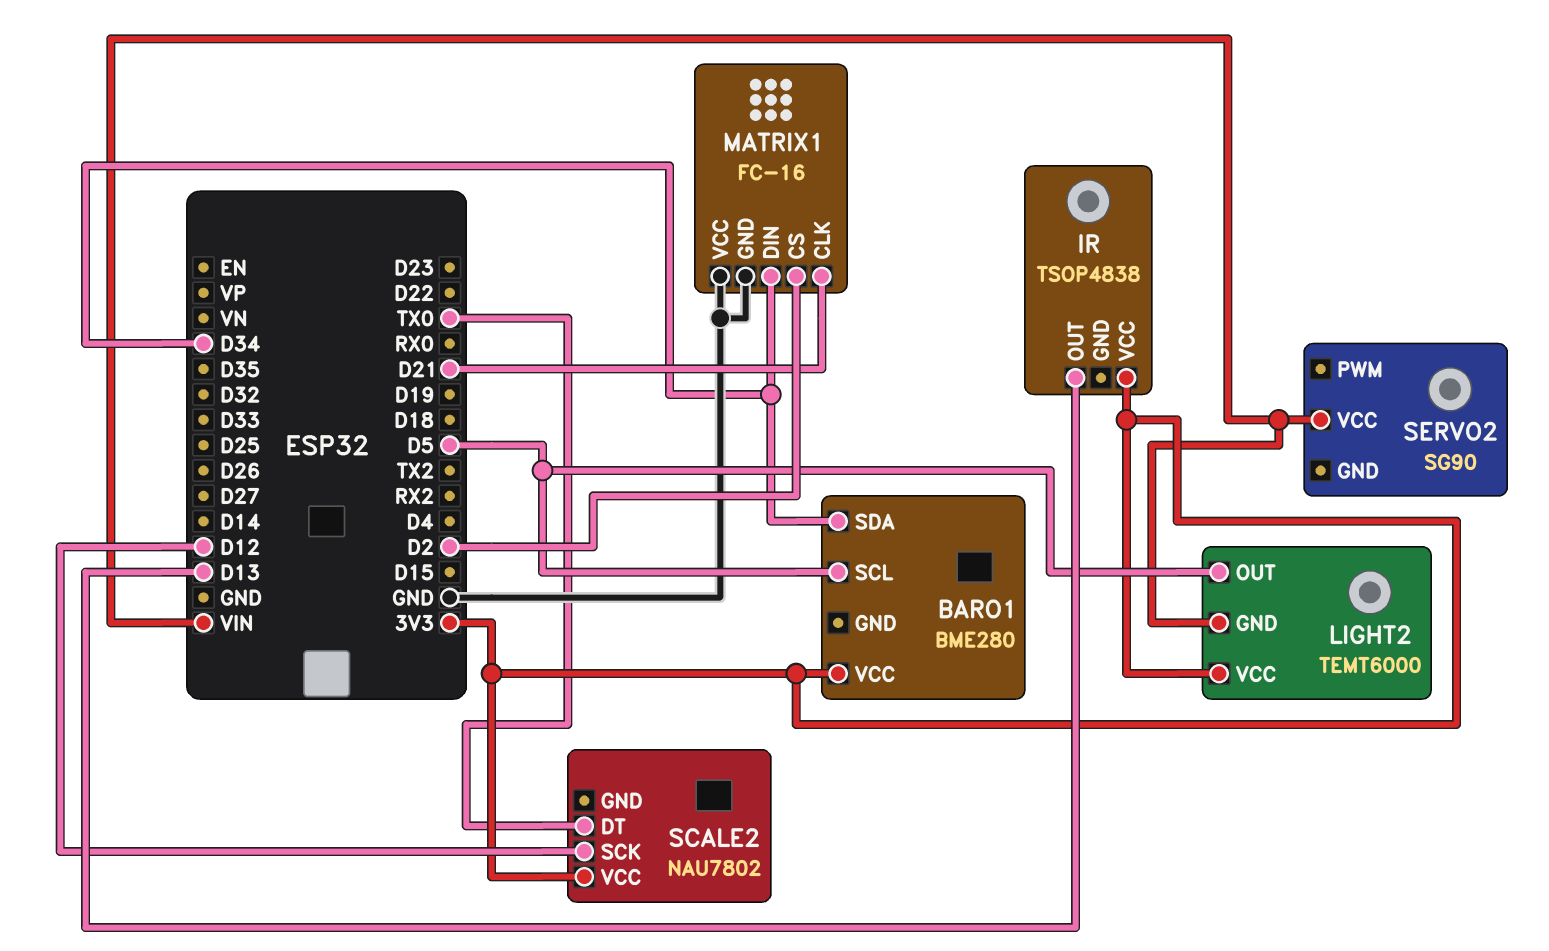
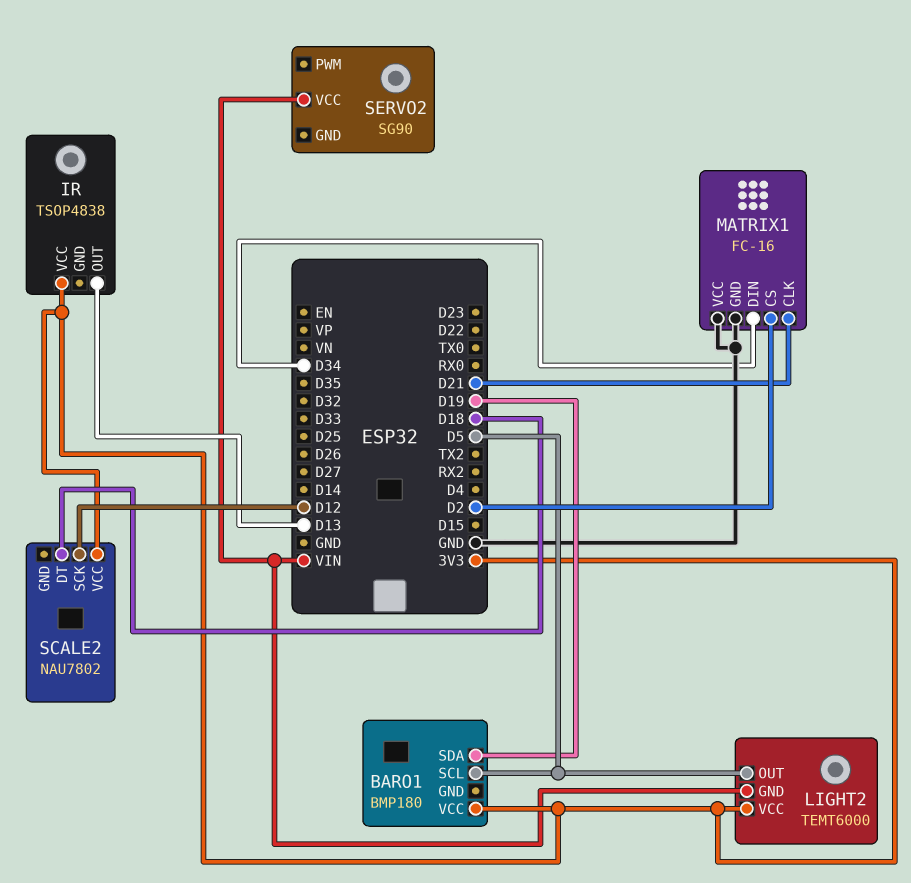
BARO1: BME280 -> BMP180
BARO1 pin SDA: D34 -> D19
SCALE2 pin DT: TX0 -> D18

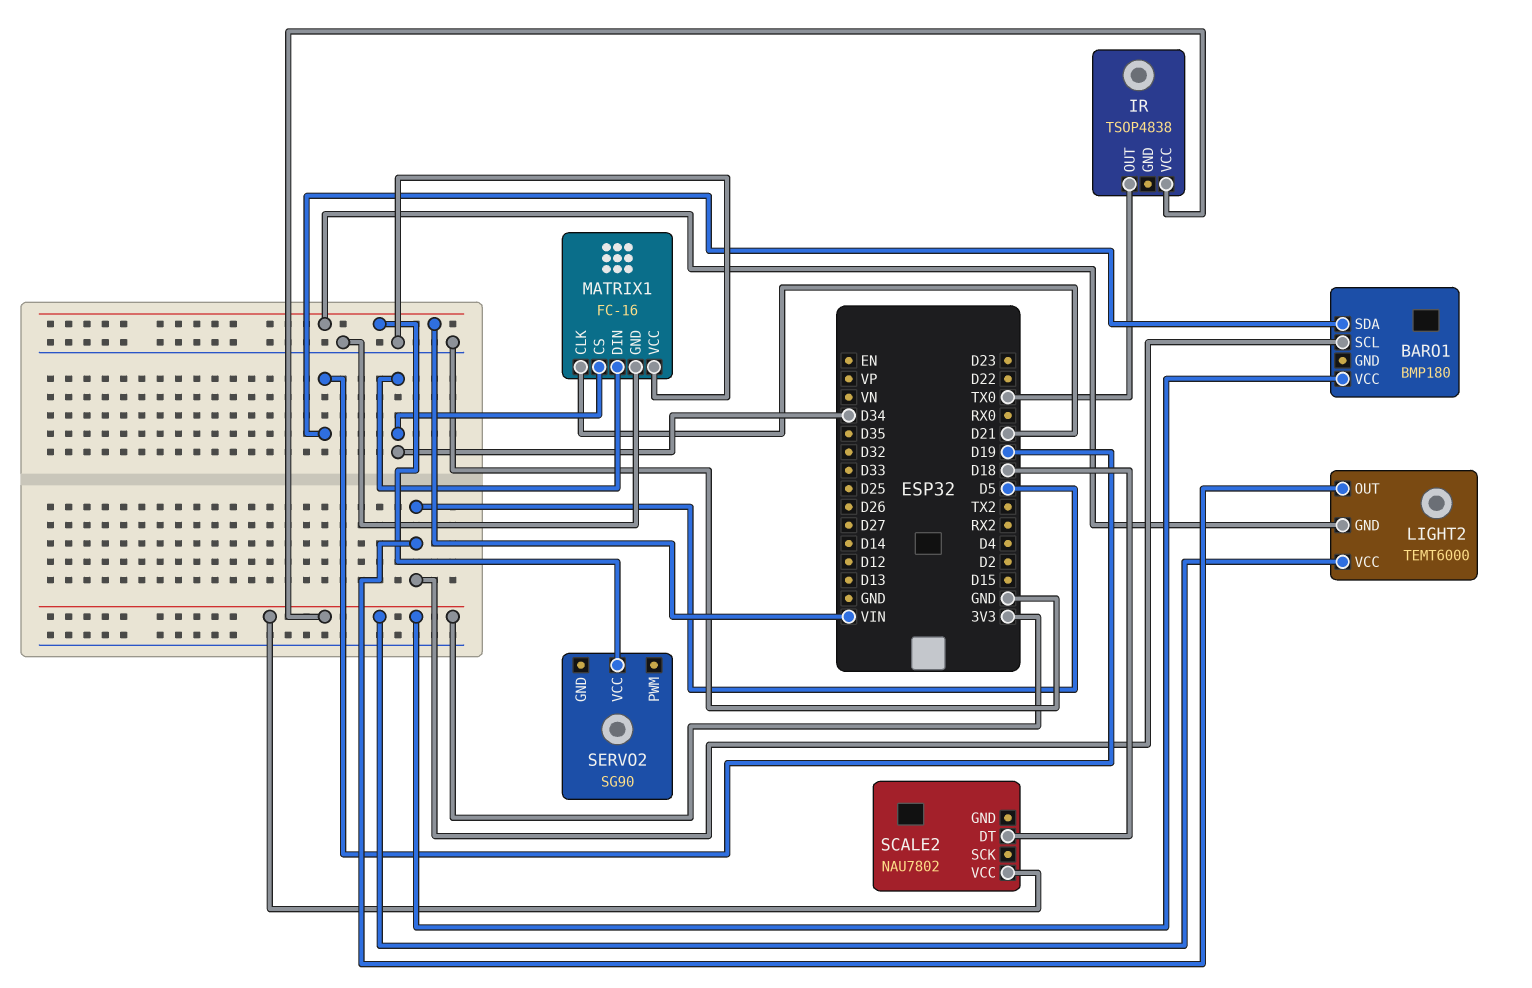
IR pin OUT: D13 -> TX0
MATRIX1 pin CS: D2 -> D34
SCALE2 pin SCK: D12 -> none

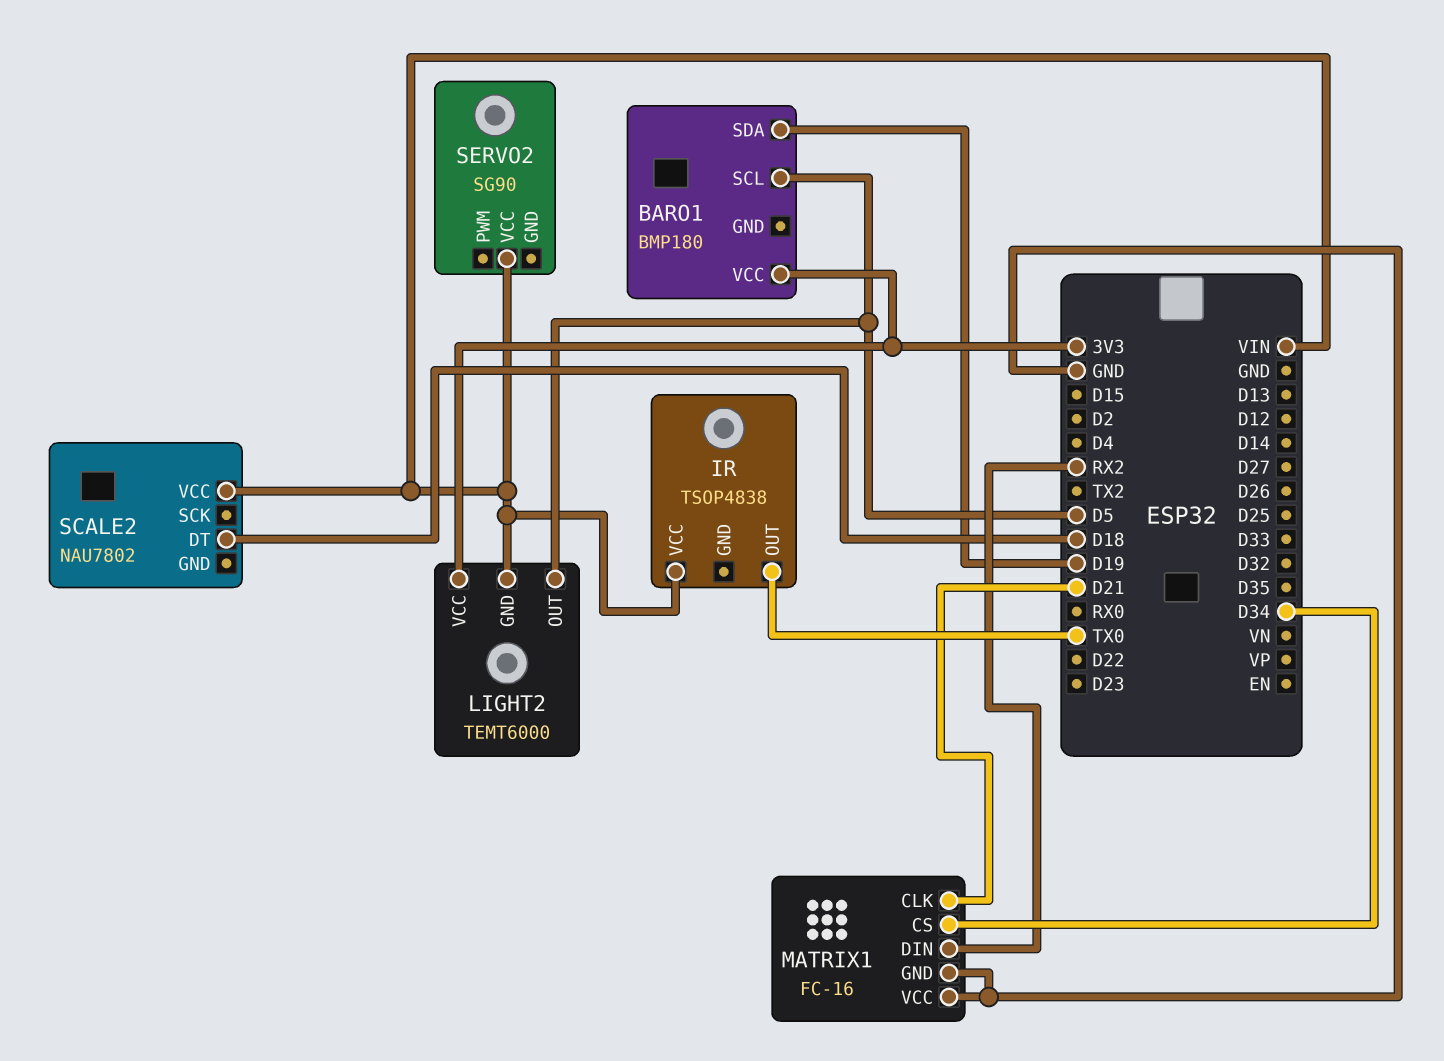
IR pin VCC: 3V3 -> VIN
MATRIX1 pin DIN: D34 -> RX2
SCALE2 pin VCC: 3V3 -> VIN

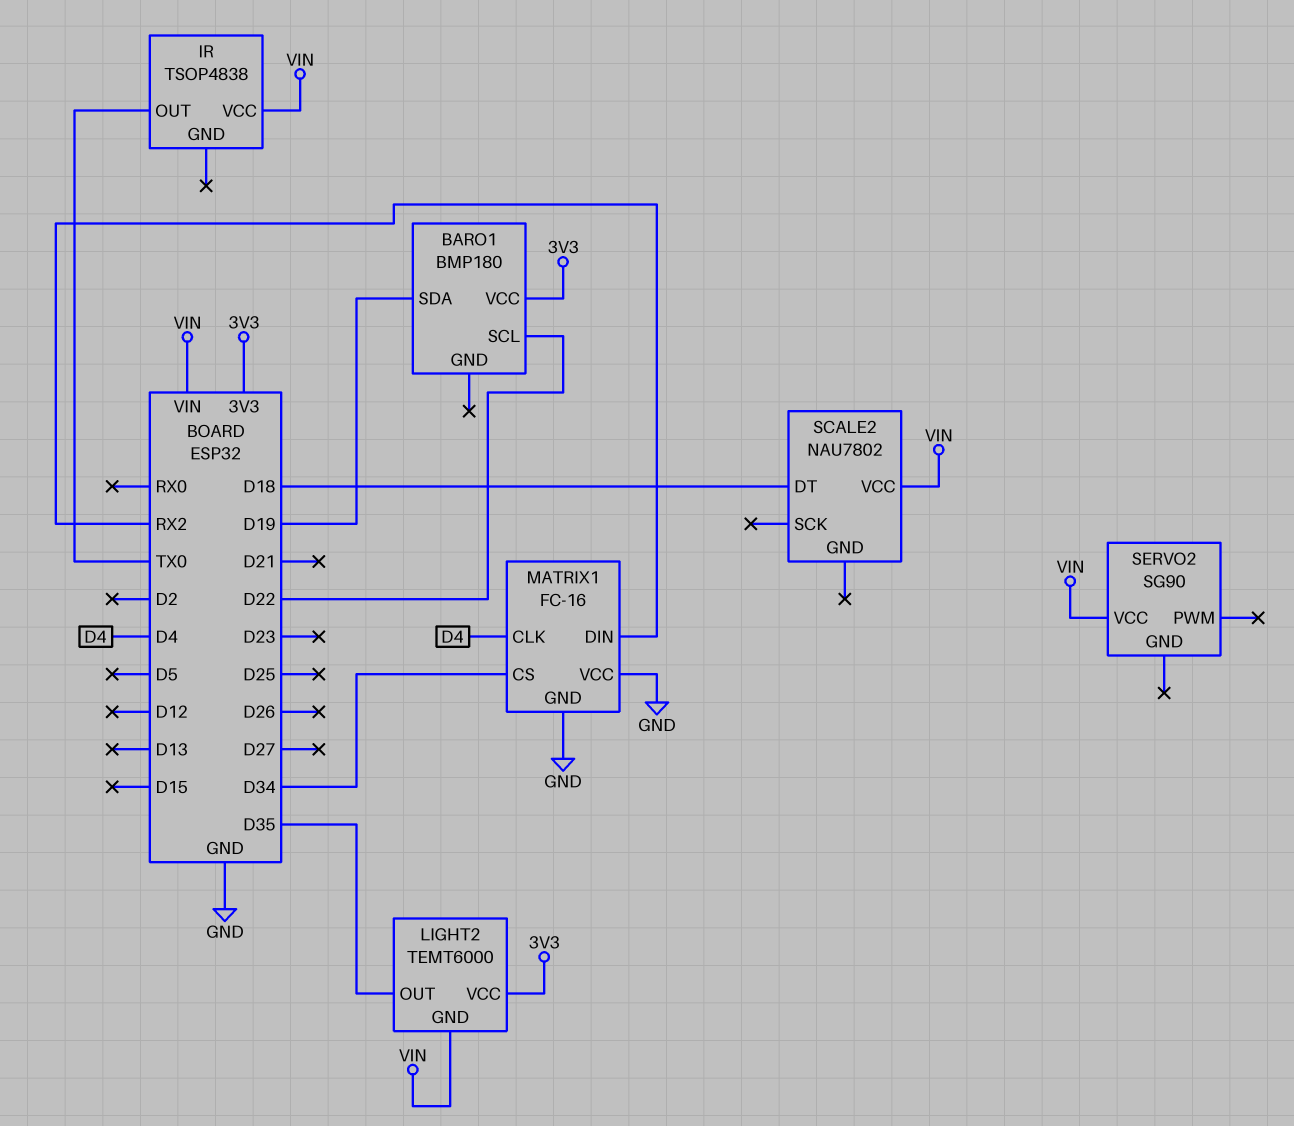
BARO1 pin SCL: D5 -> D22
LIGHT2 pin OUT: D5 -> D35
MATRIX1 pin CLK: D21 -> D4

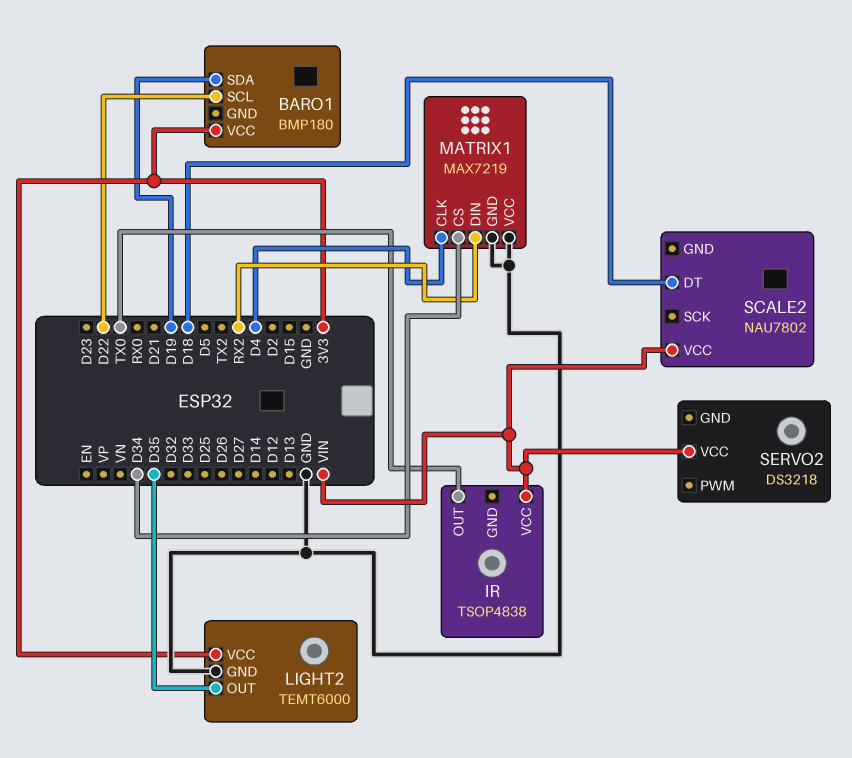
LIGHT2 pin GND: VIN -> GND
MATRIX1: FC-16 -> MAX7219
SERVO2: SG90 -> DS3218

